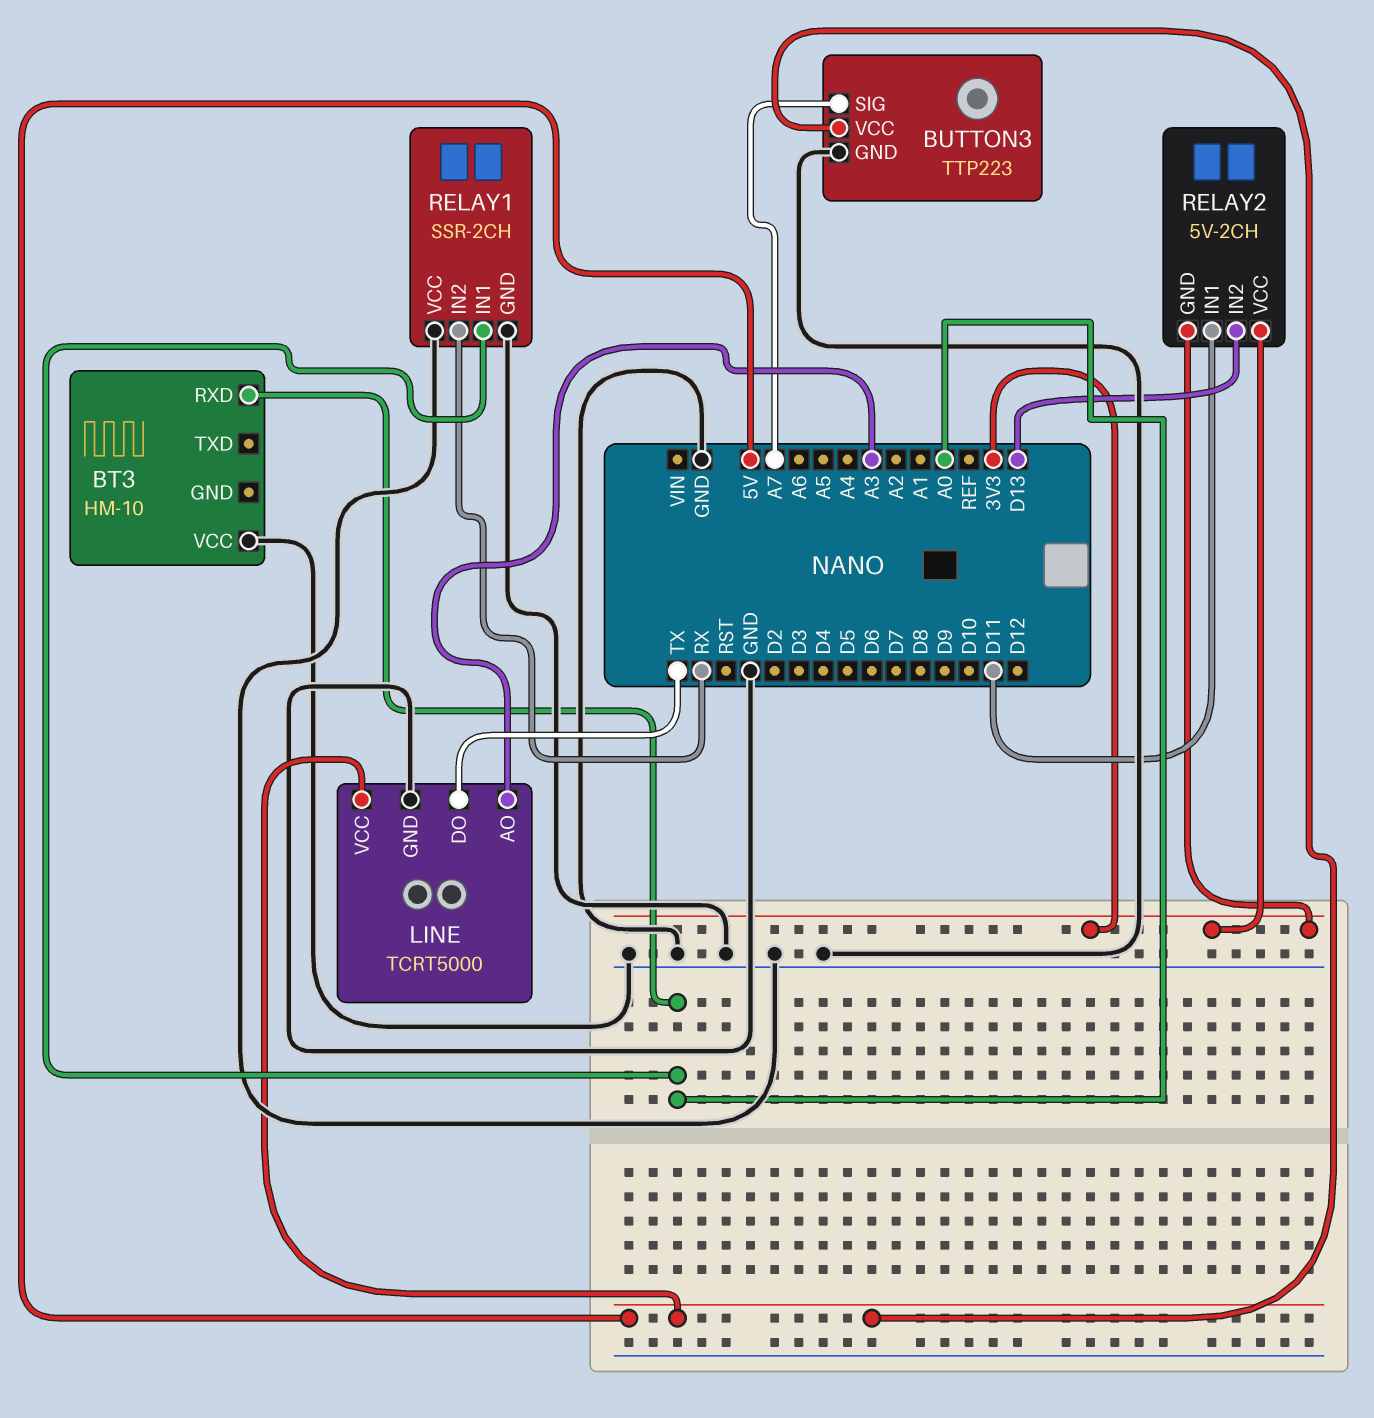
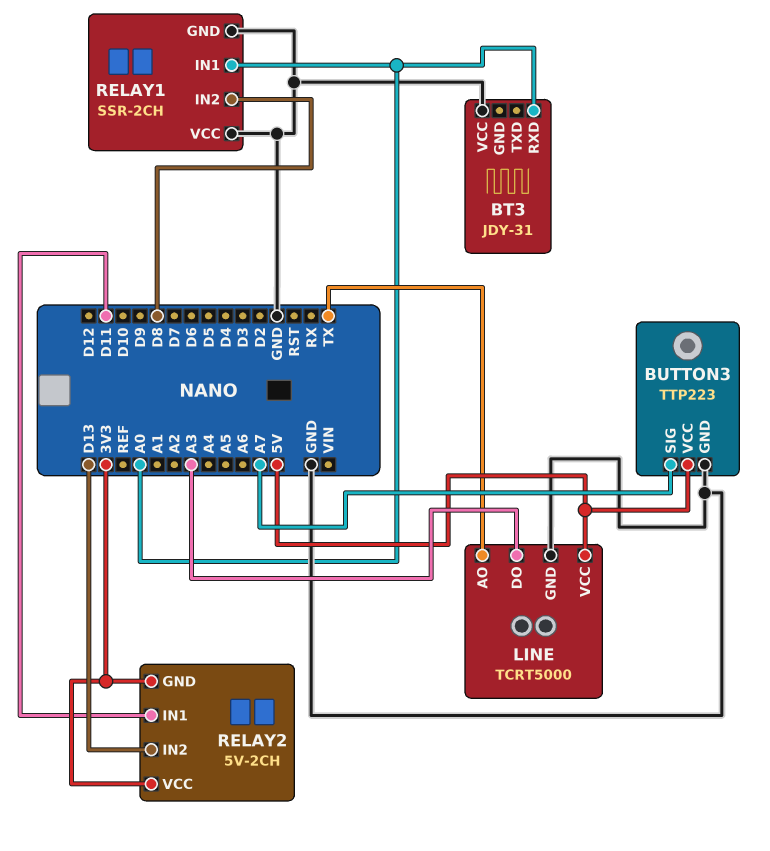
BT3: HM-10 -> JDY-31
LINE pin AO: A3 -> TX
LINE pin DO: TX -> A3
RELAY1 pin IN2: RX -> D8

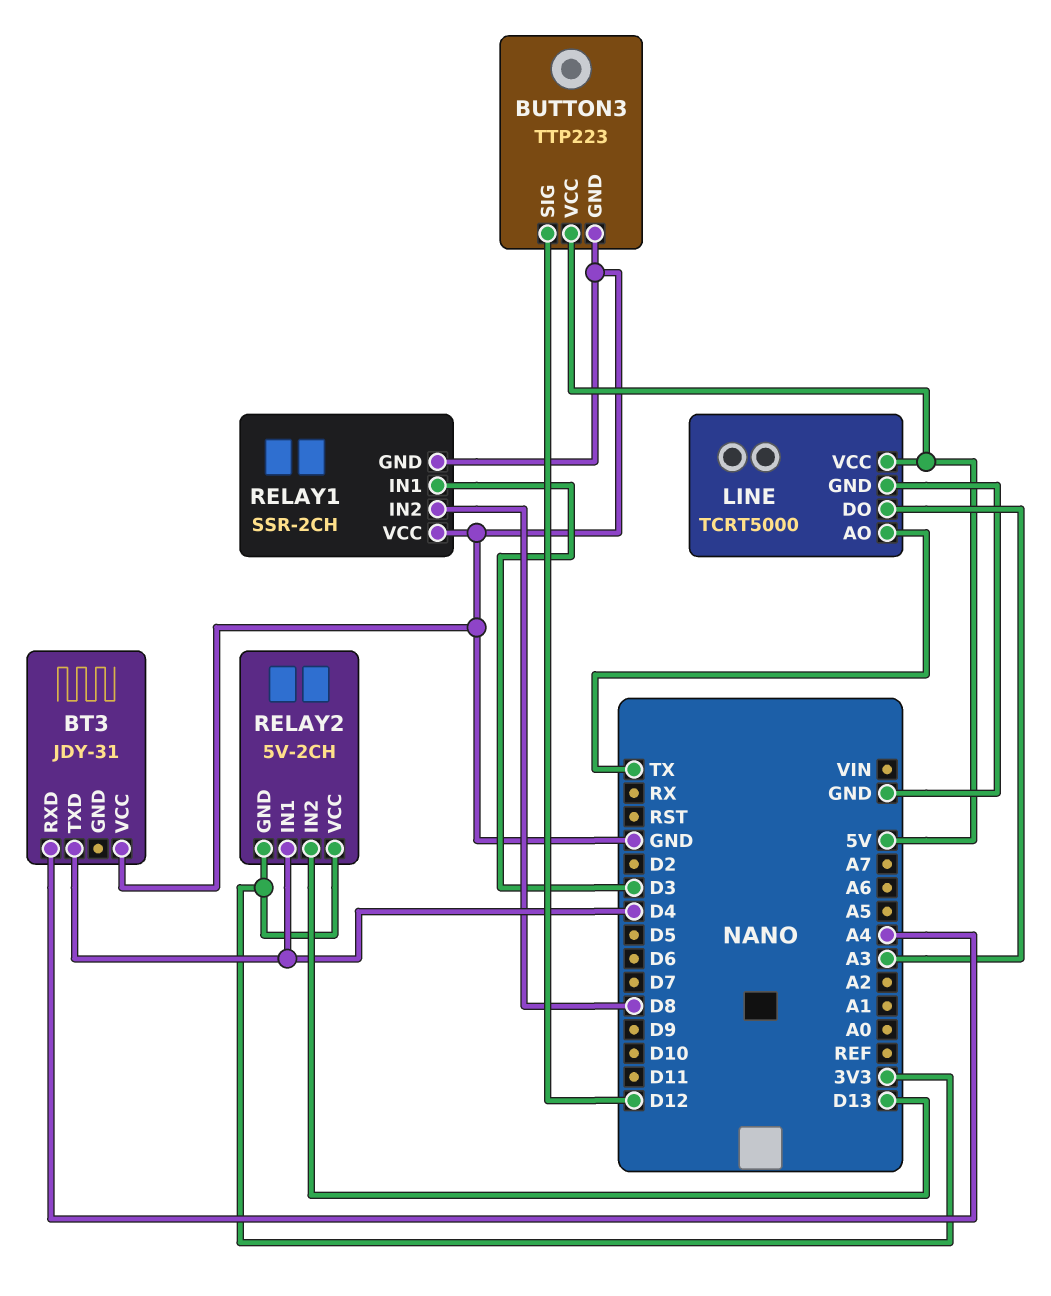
BT3 pin RXD: A0 -> A4
BT3 pin TXD: none -> D4
BUTTON3 pin SIG: A7 -> D12
RELAY1 pin IN1: A0 -> D3
RELAY2 pin IN1: D11 -> D4

